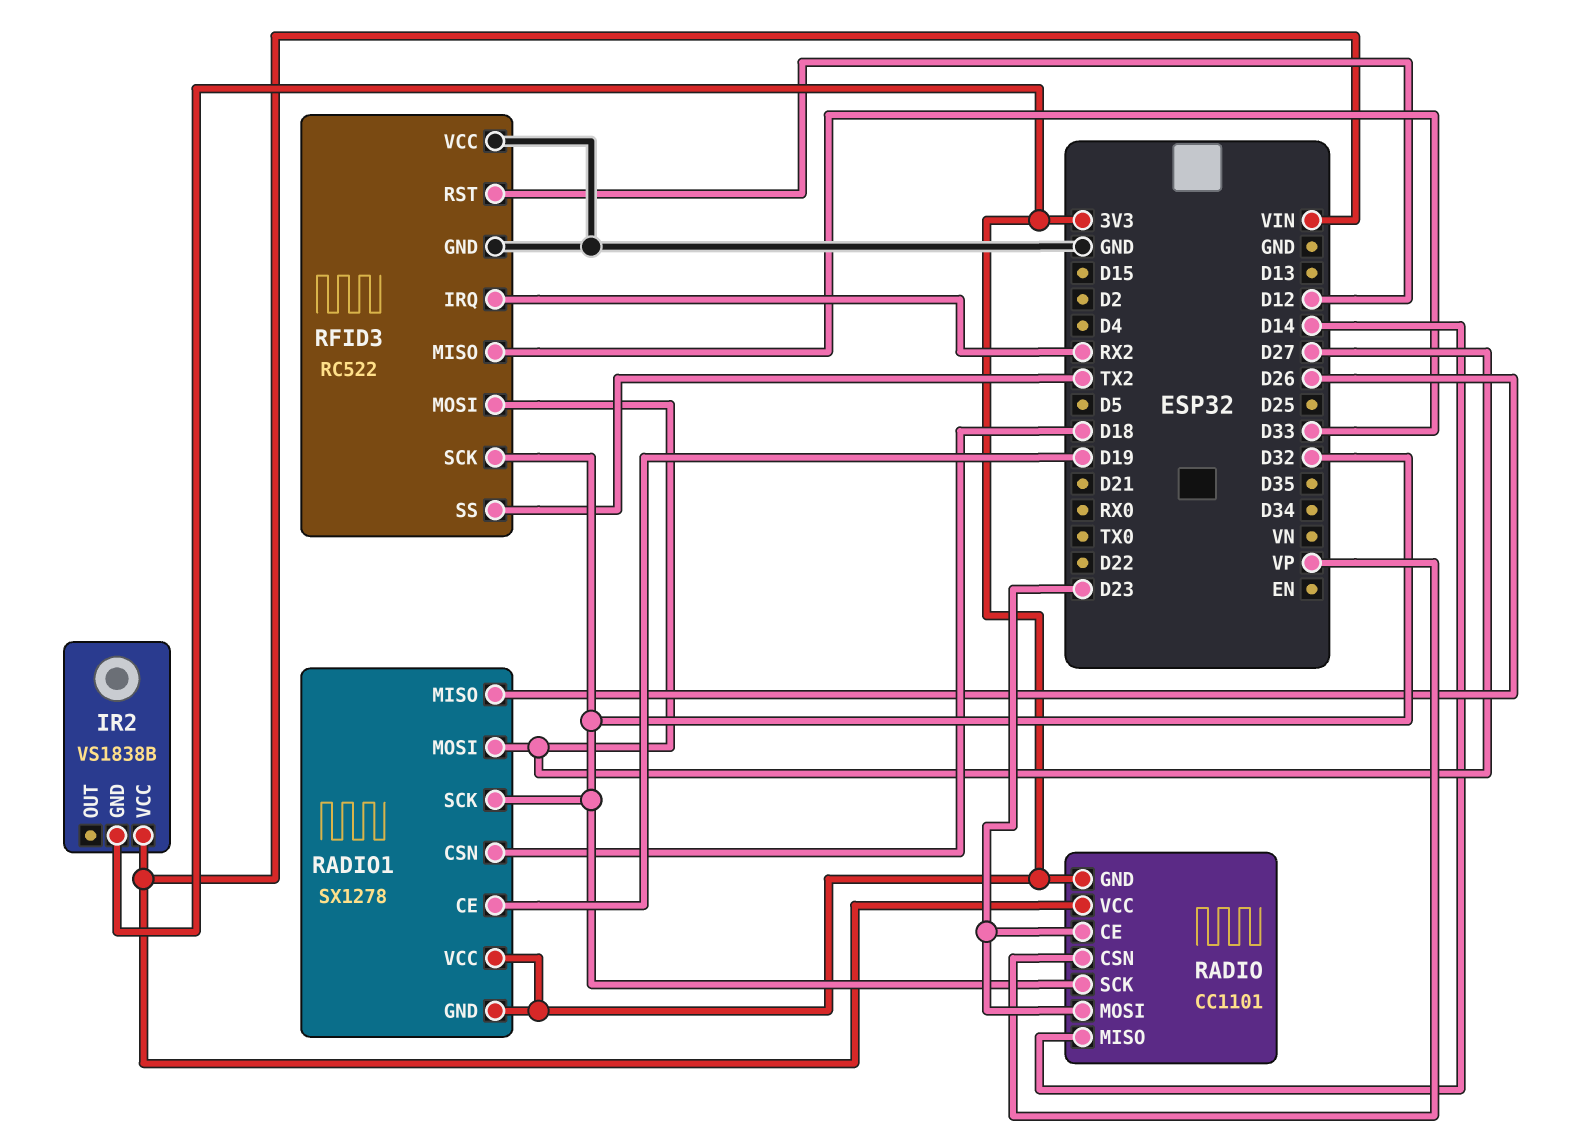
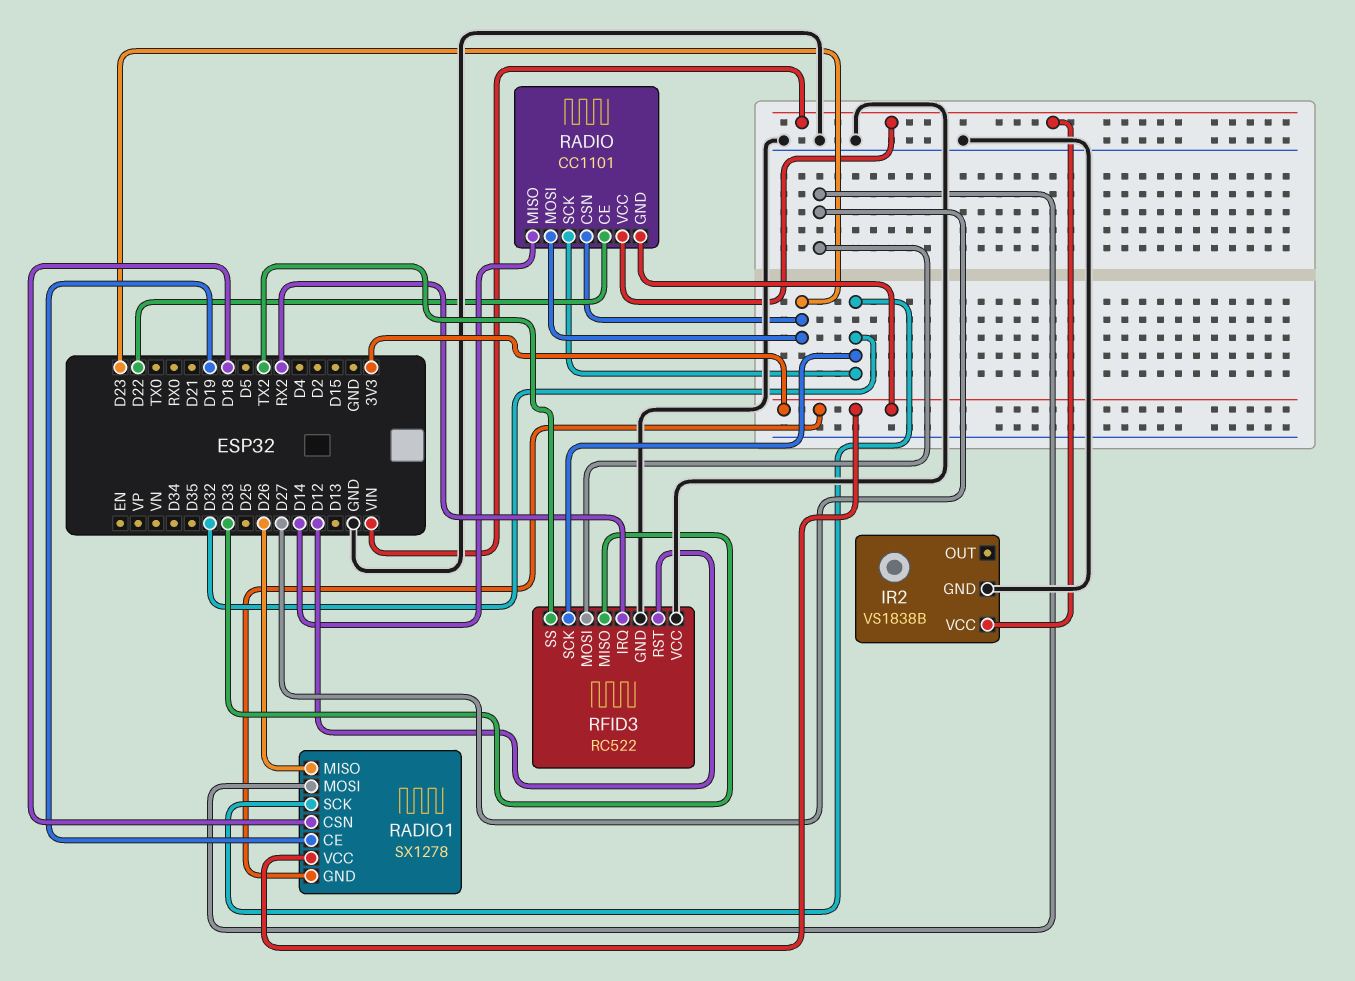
IR2 pin GND: 3V3 -> GND
RADIO pin CE: D23 -> D22
RADIO pin CSN: VP -> D23

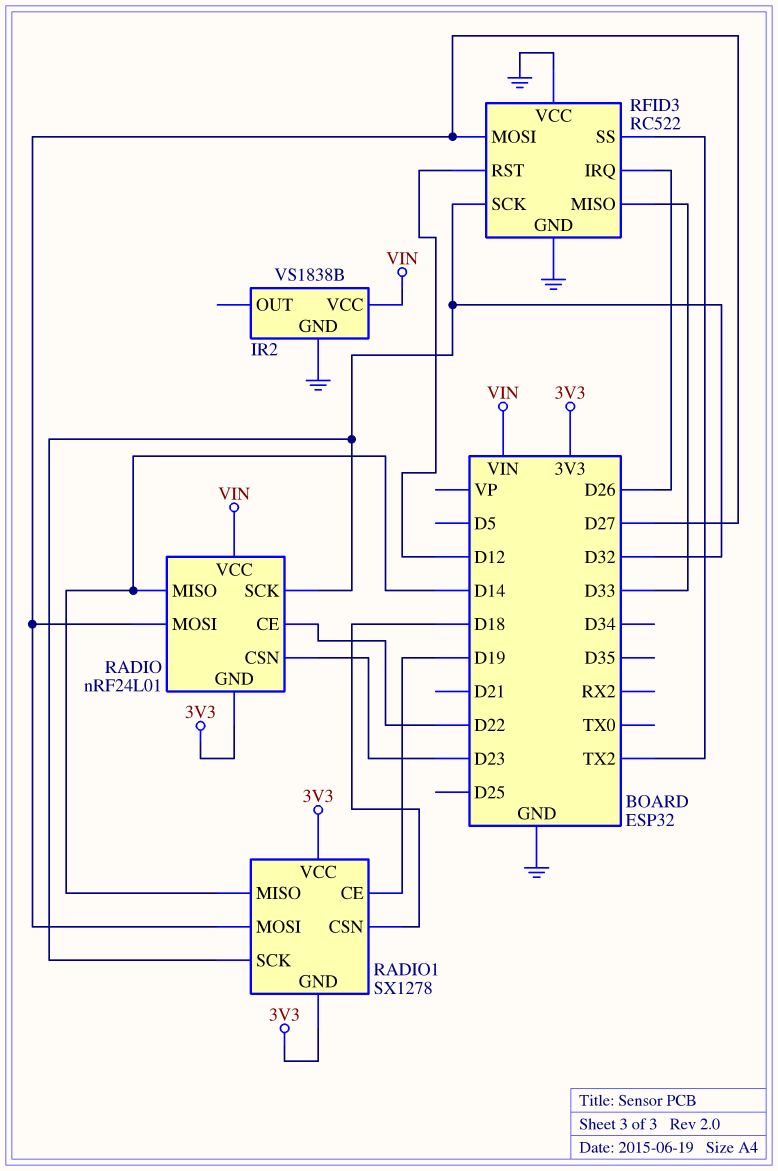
RADIO: CC1101 -> nRF24L01
RADIO pin MOSI: D23 -> D27
RADIO1 pin MISO: D26 -> D14
RFID3 pin IRQ: RX2 -> D26

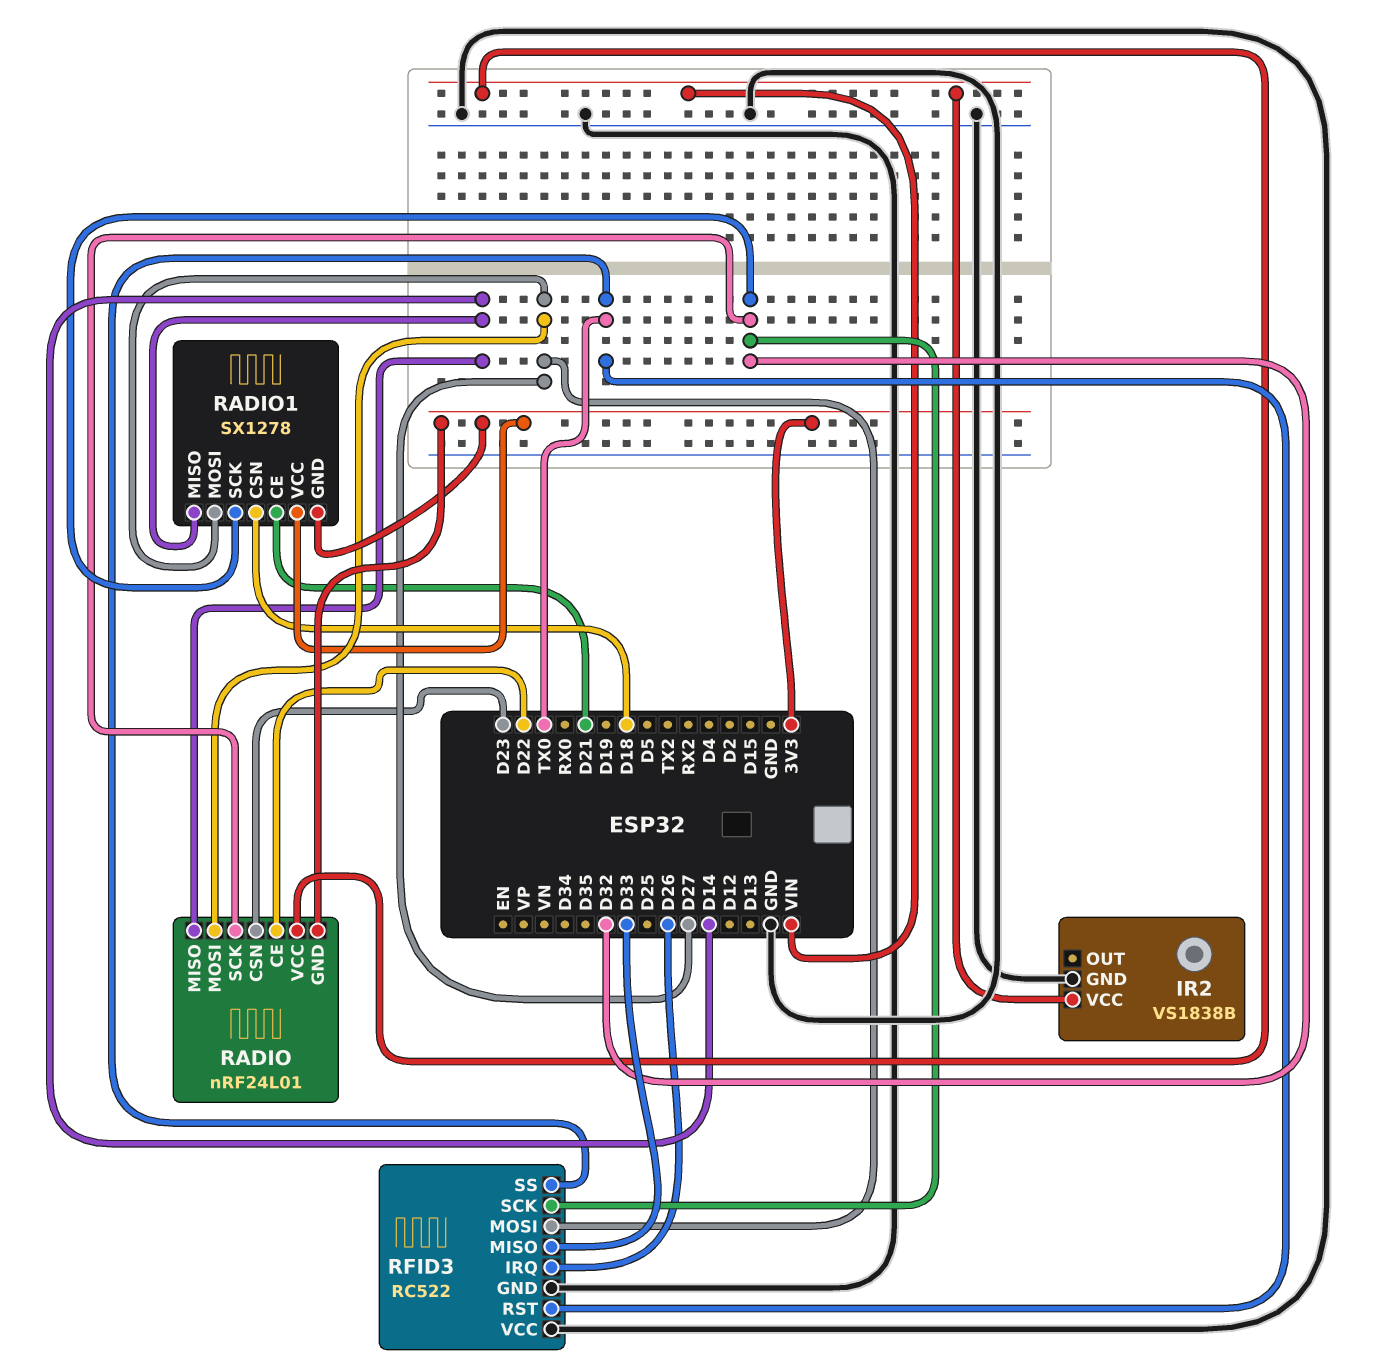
RADIO1 pin CE: D19 -> D21
RFID3 pin RST: D12 -> TX0
RFID3 pin SS: TX2 -> TX0

